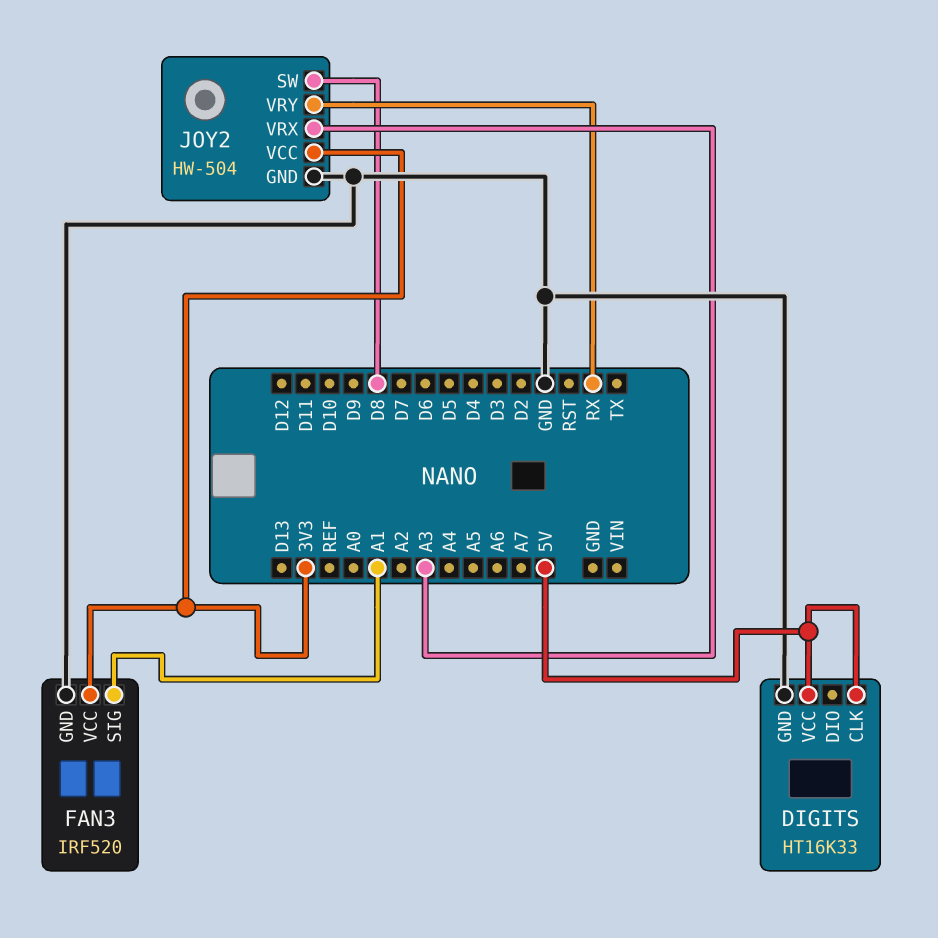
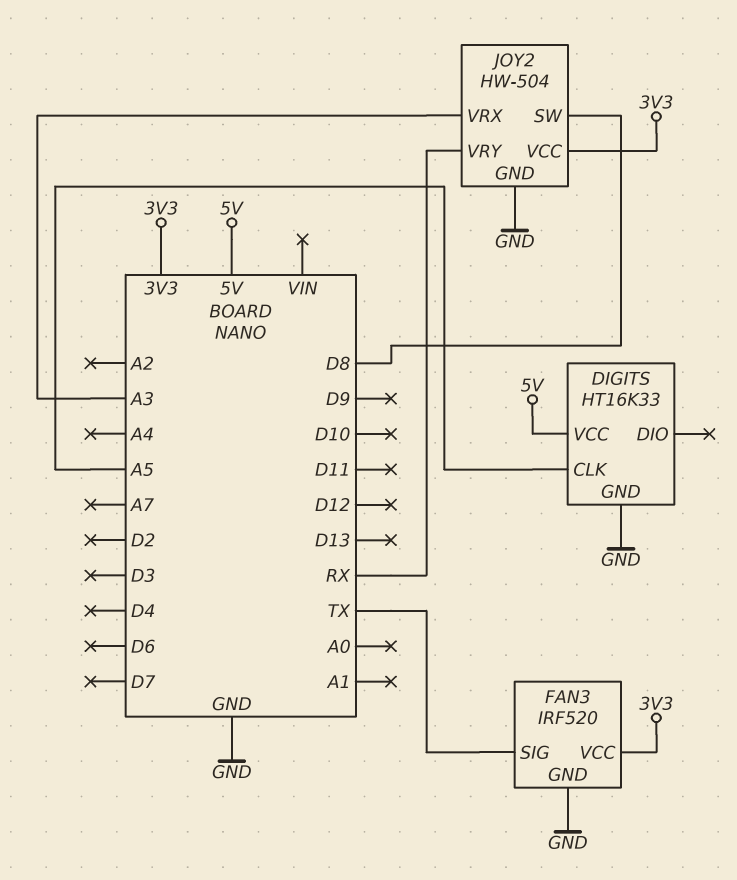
DIGITS pin CLK: 5V -> A5
FAN3 pin SIG: A1 -> TX

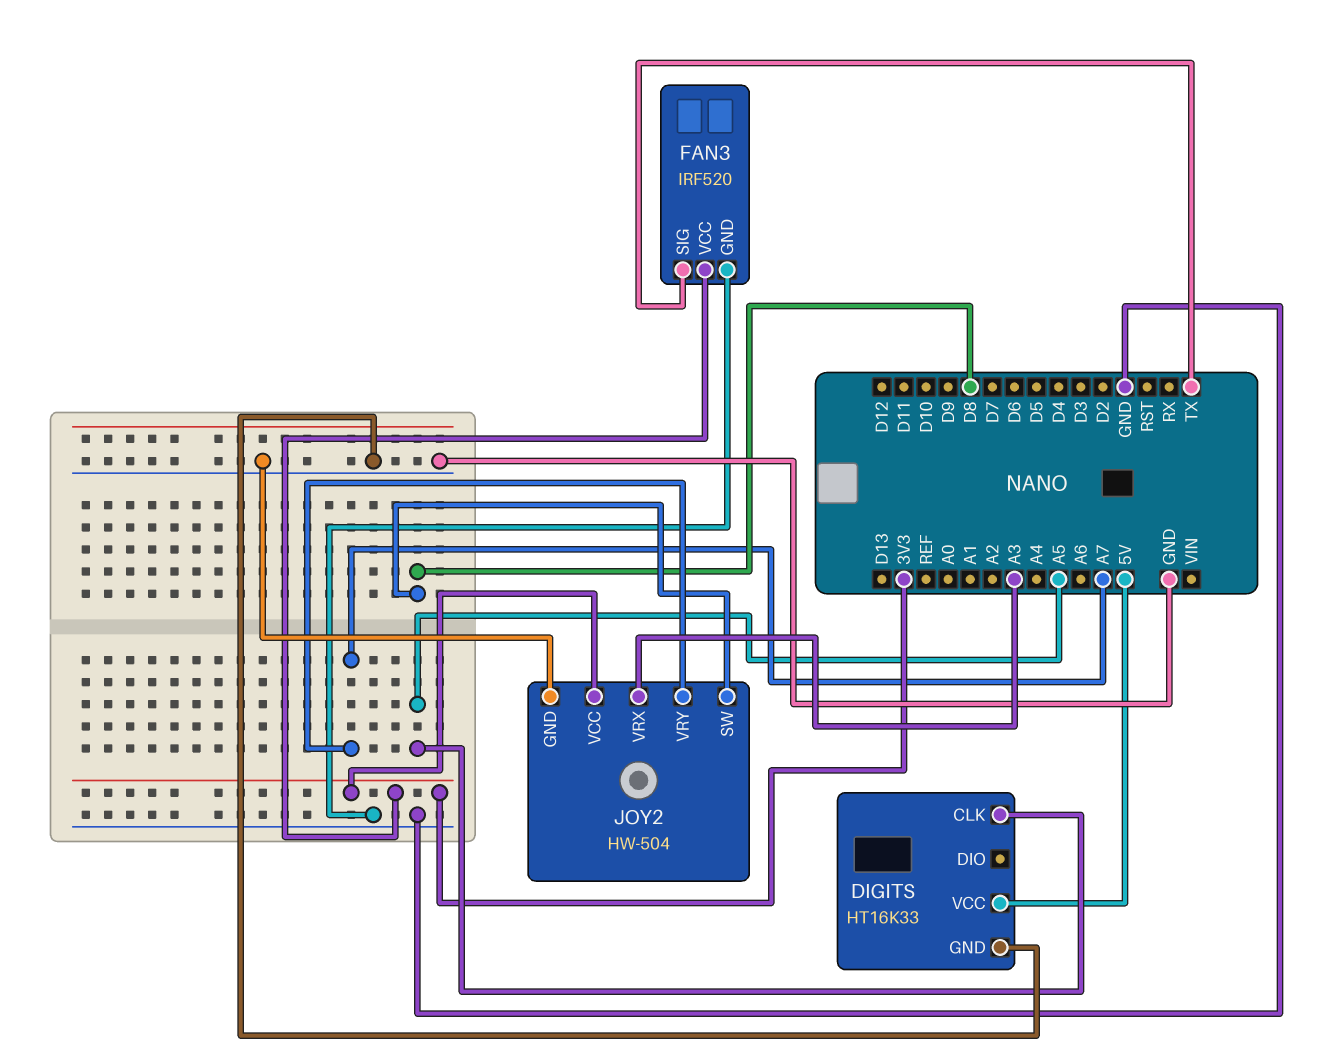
JOY2 pin VRY: RX -> A7

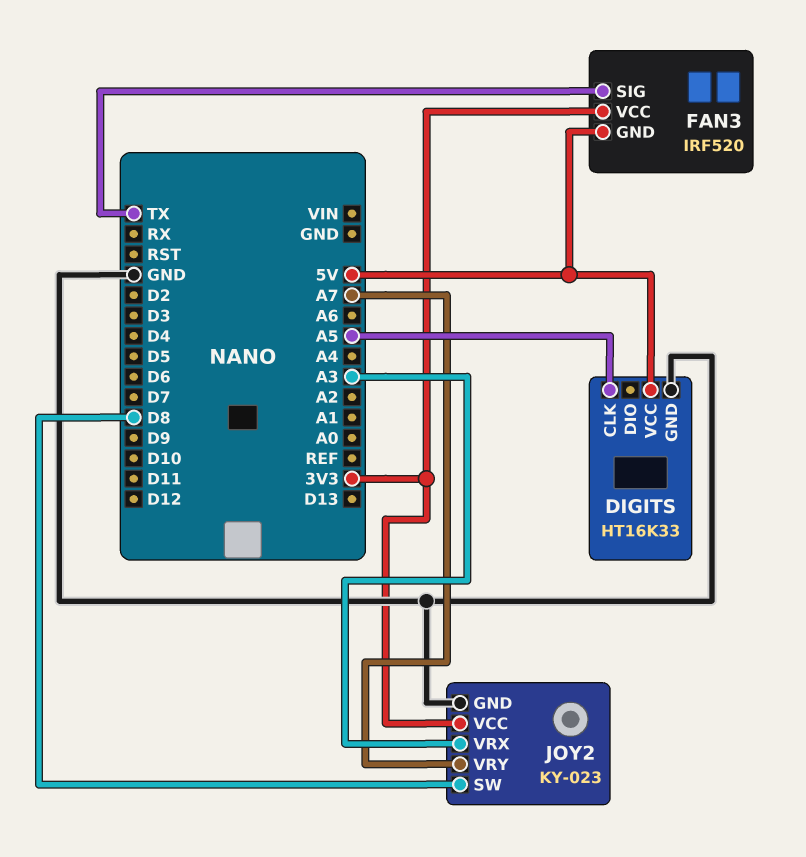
FAN3 pin GND: GND -> 5V
JOY2: HW-504 -> KY-023

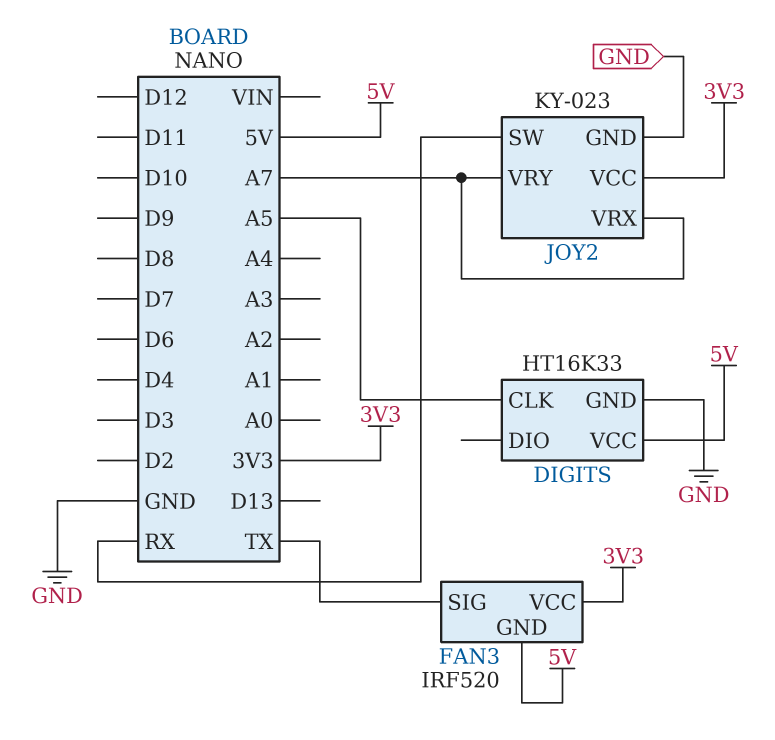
JOY2 pin SW: D8 -> RX
JOY2 pin VRX: A3 -> A7

